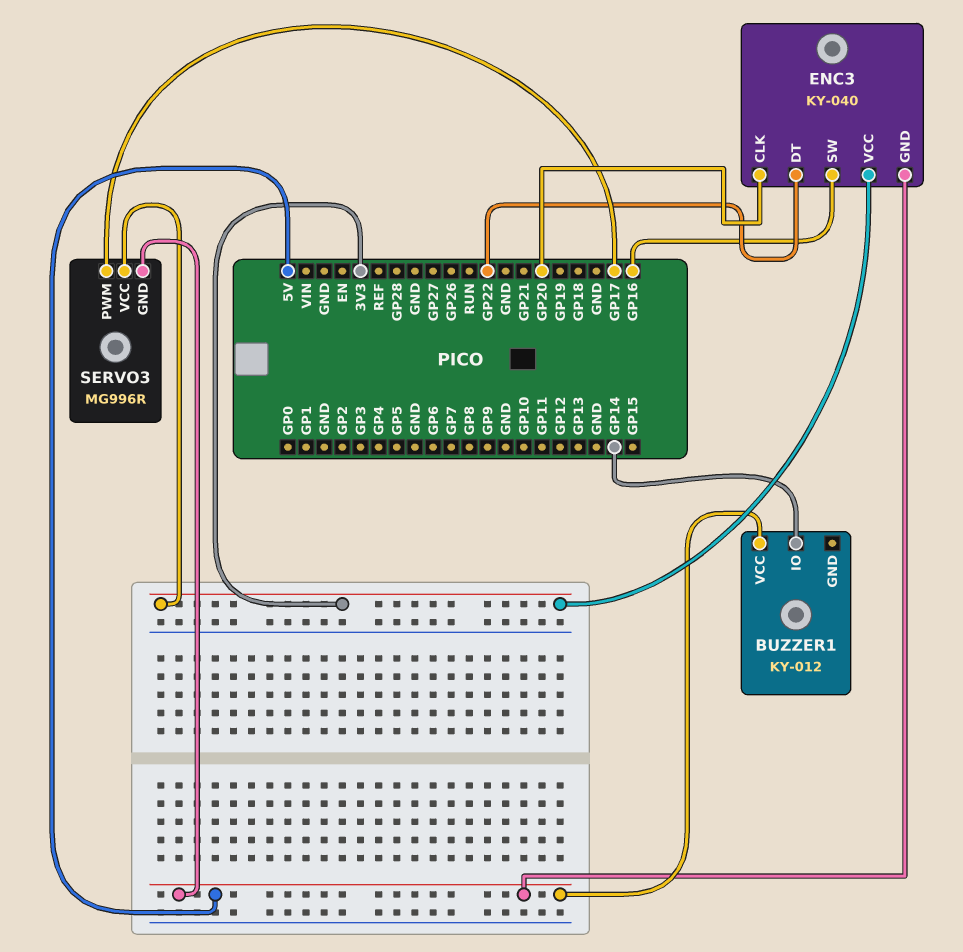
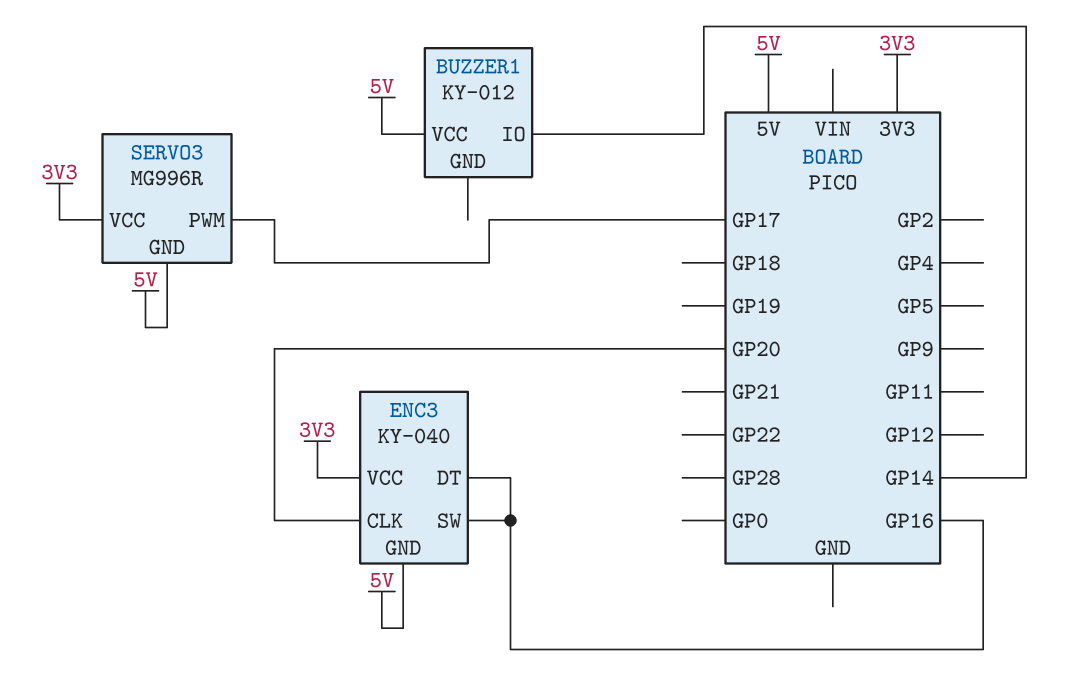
ENC3 pin DT: GP22 -> GP16

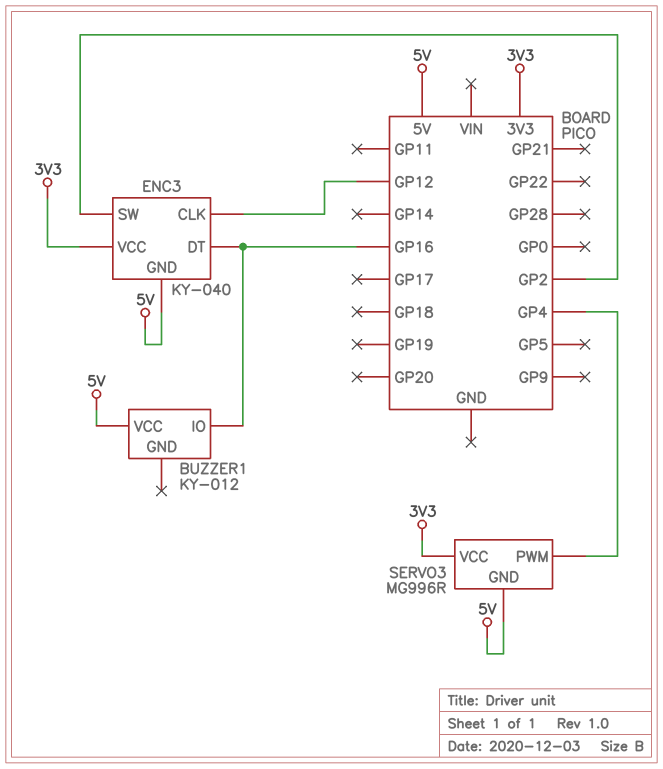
BUZZER1 pin IO: GP14 -> GP16
ENC3 pin CLK: GP20 -> GP12
ENC3 pin SW: GP16 -> GP2
SERVO3 pin PWM: GP17 -> GP4

